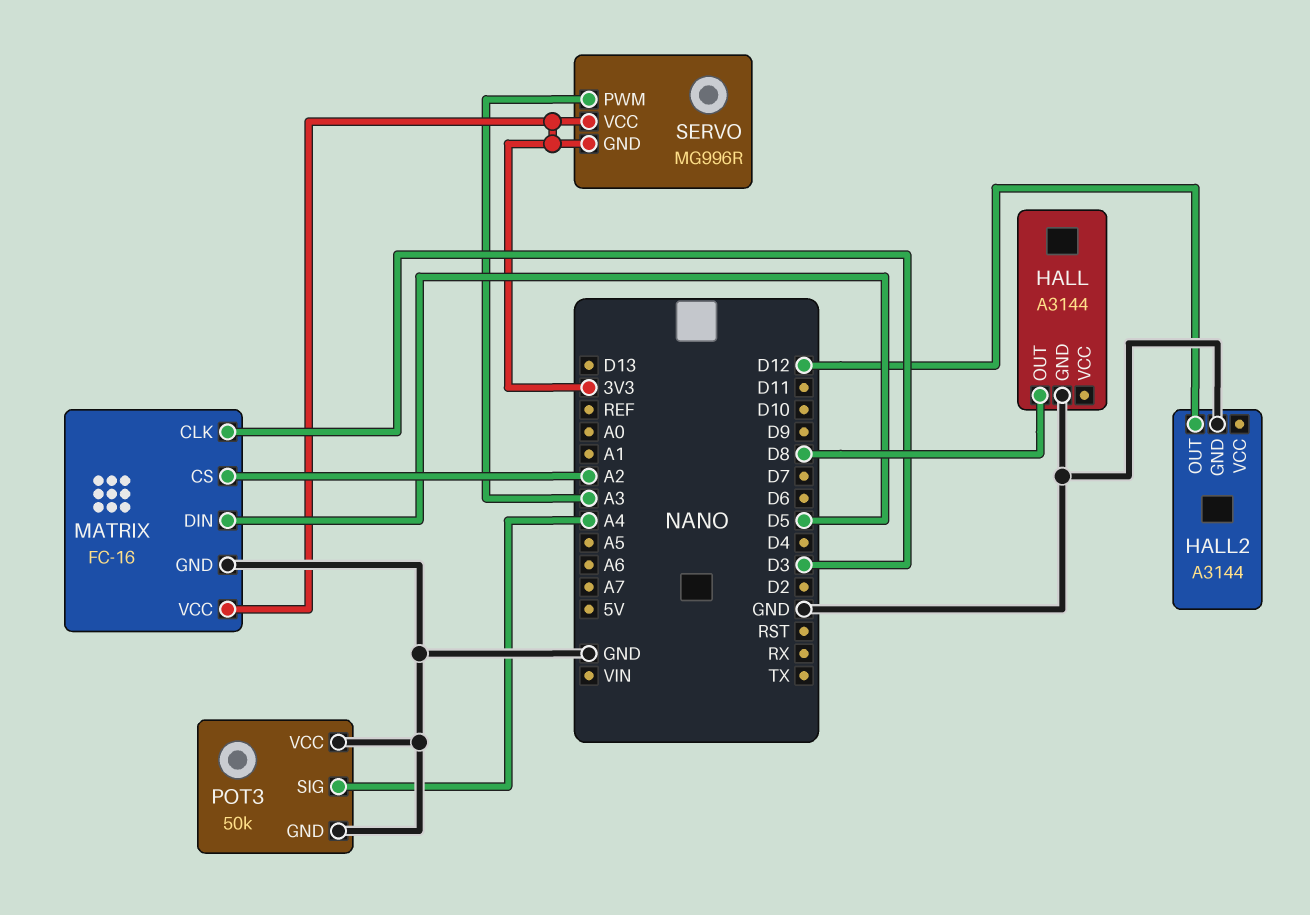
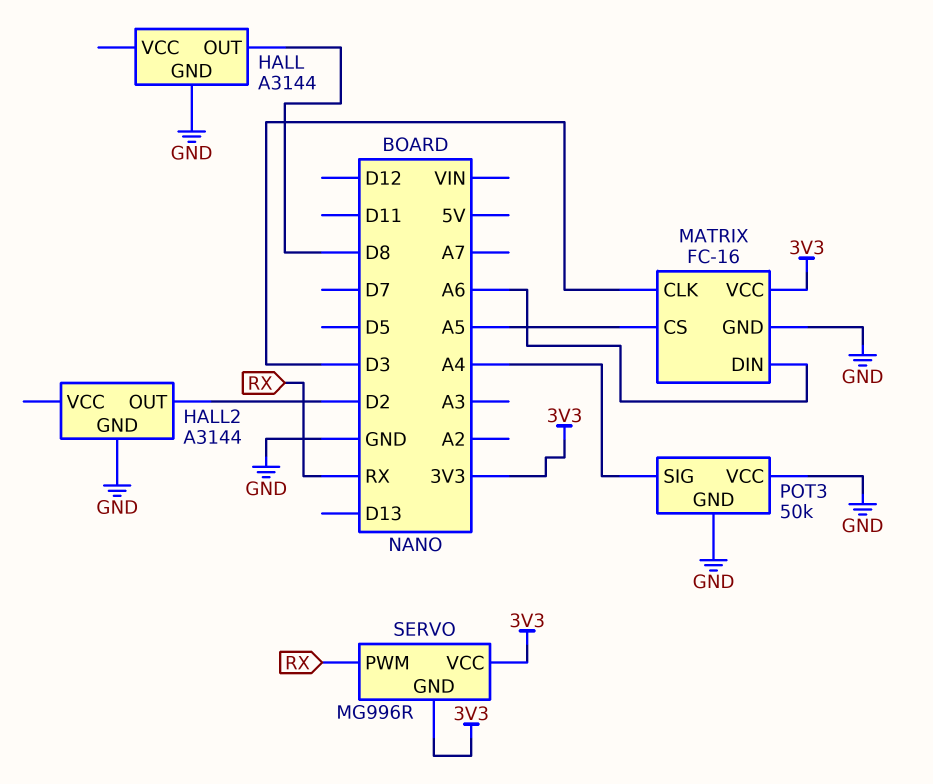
HALL2 pin OUT: D12 -> D2
MATRIX pin CS: A2 -> A5
MATRIX pin DIN: D5 -> A6
SERVO pin PWM: A3 -> RX

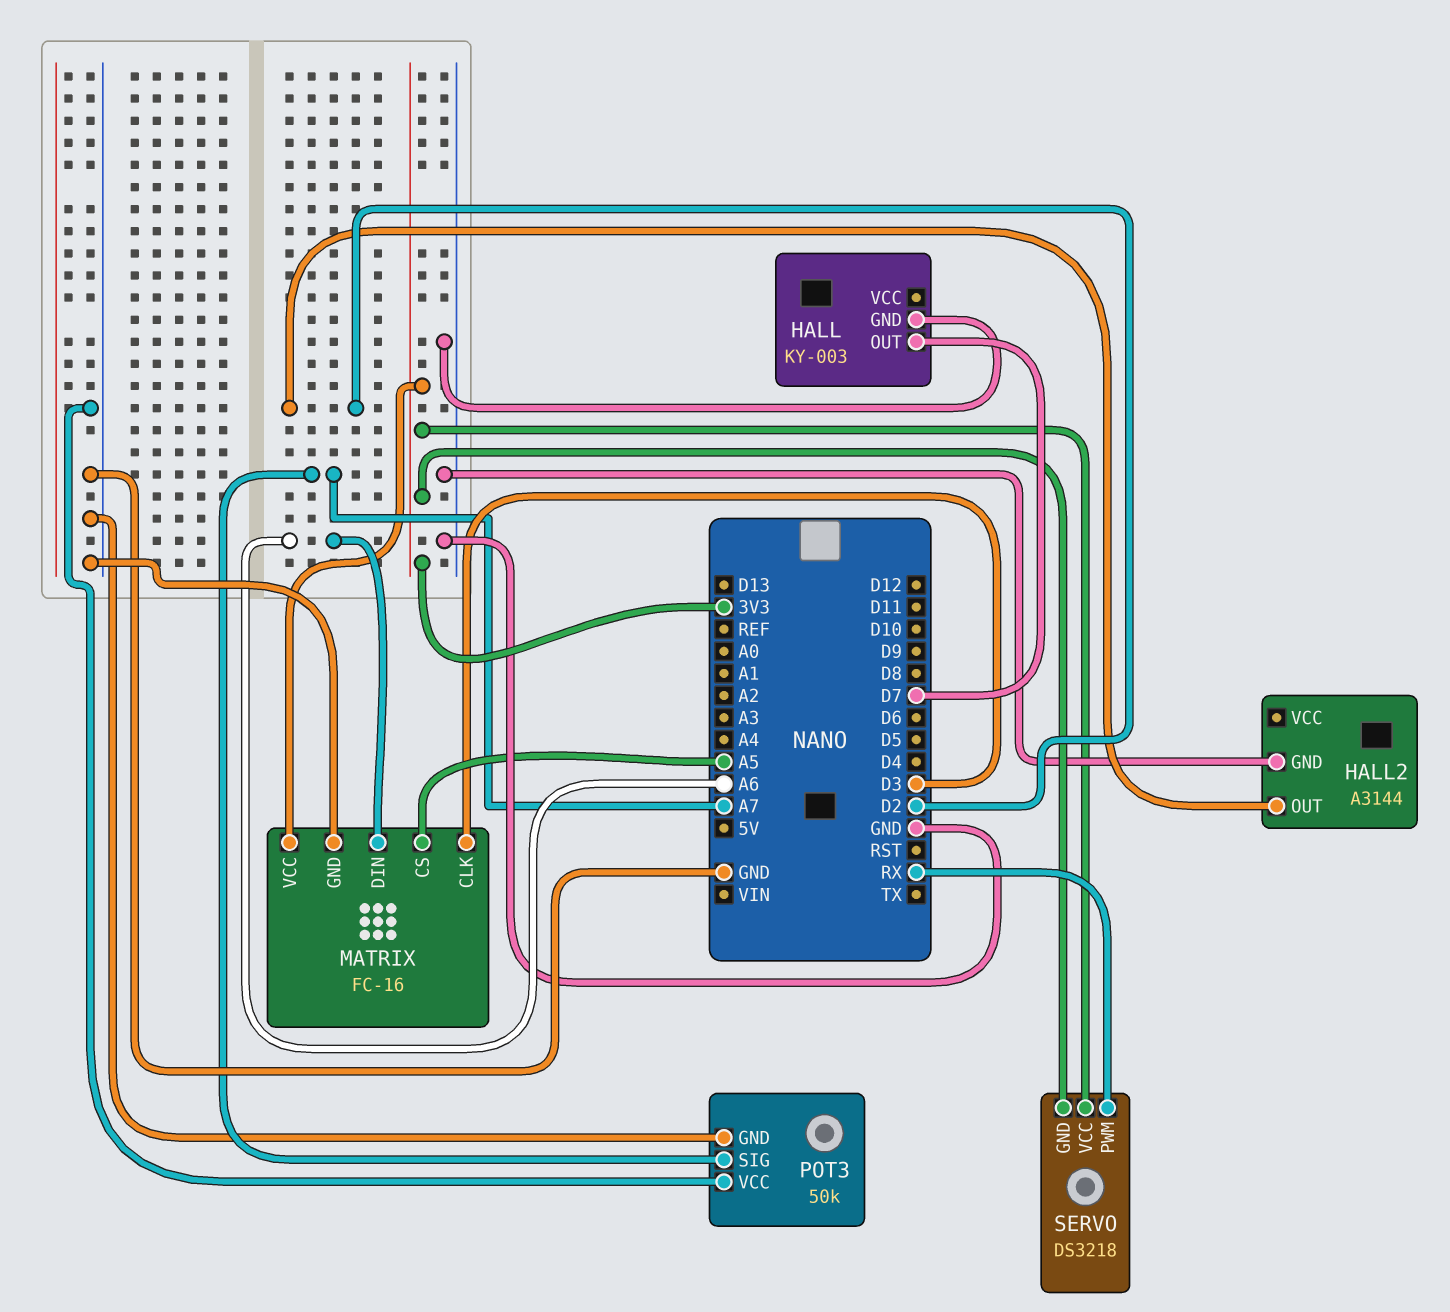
HALL: A3144 -> KY-003
HALL pin OUT: D8 -> D7
POT3 pin SIG: A4 -> A7
SERVO: MG996R -> DS3218

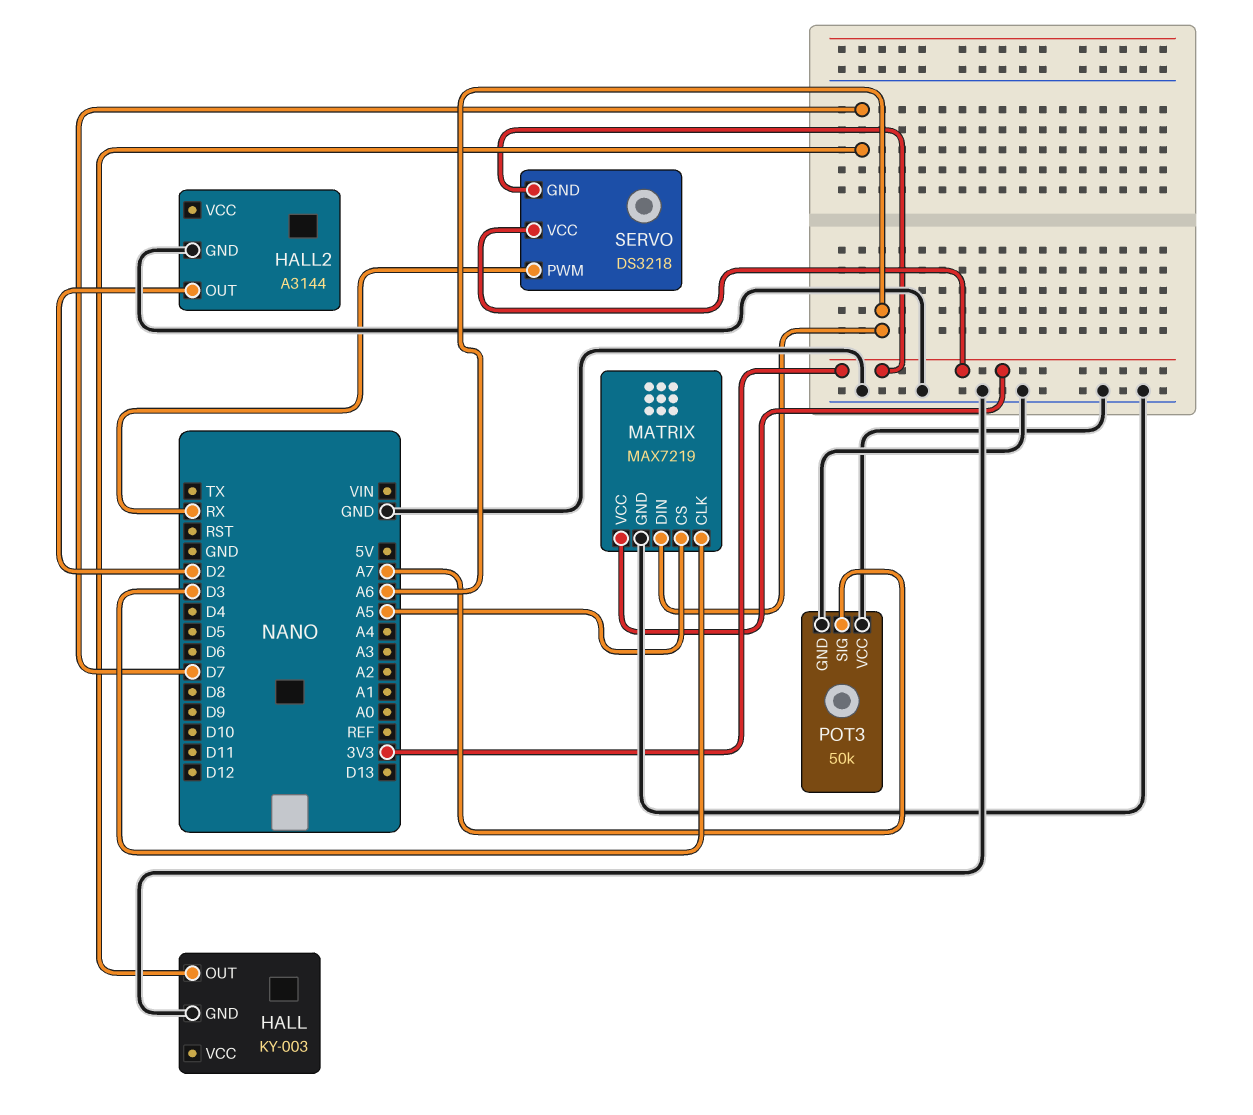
MATRIX: FC-16 -> MAX7219

